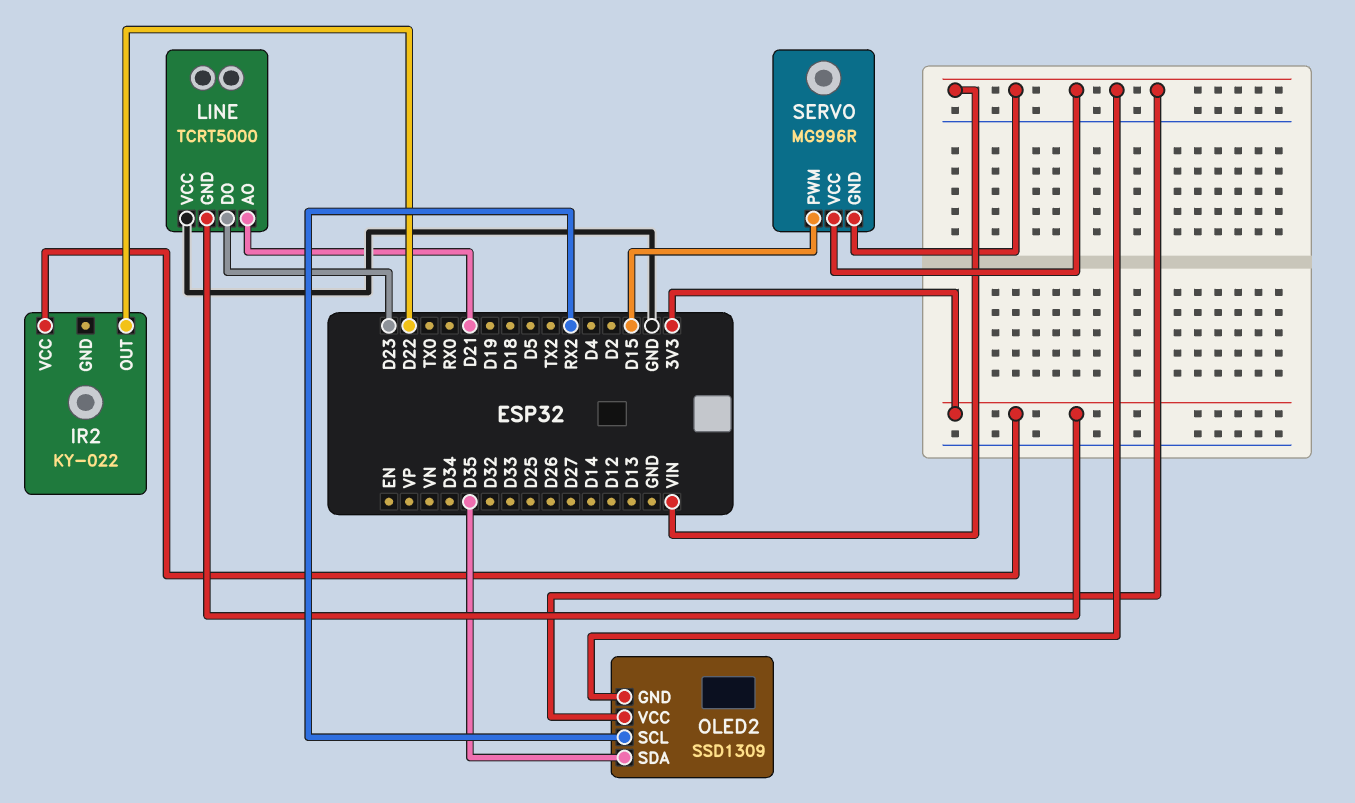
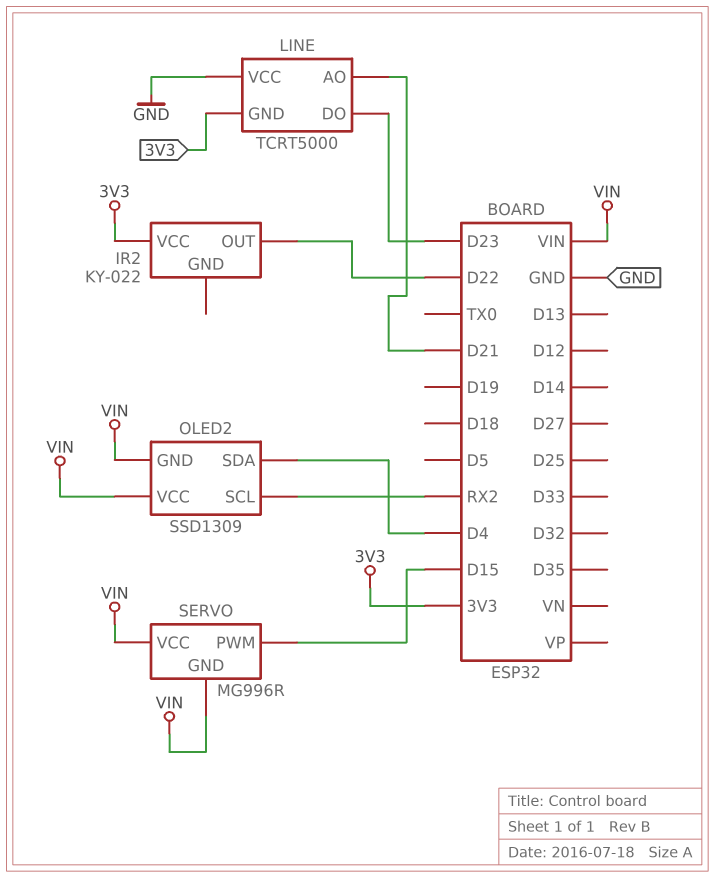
OLED2 pin SDA: D35 -> D4

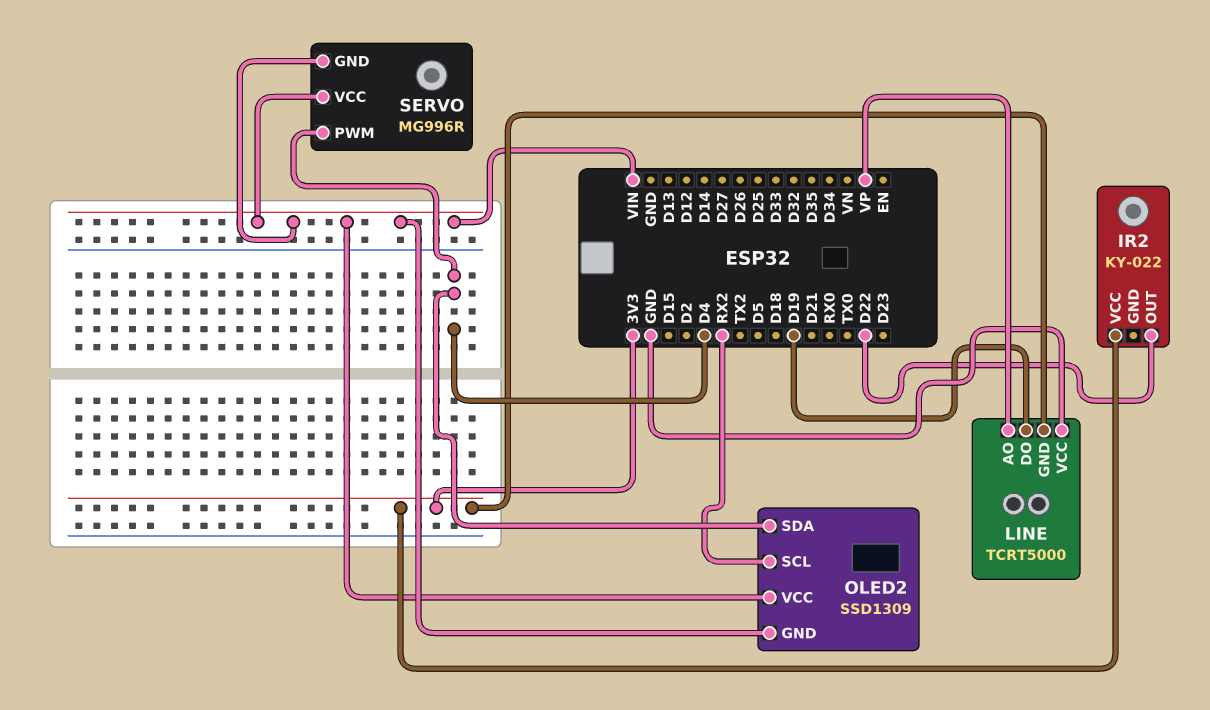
LINE pin AO: D21 -> VP
LINE pin DO: D23 -> D19
SERVO pin PWM: D15 -> D4

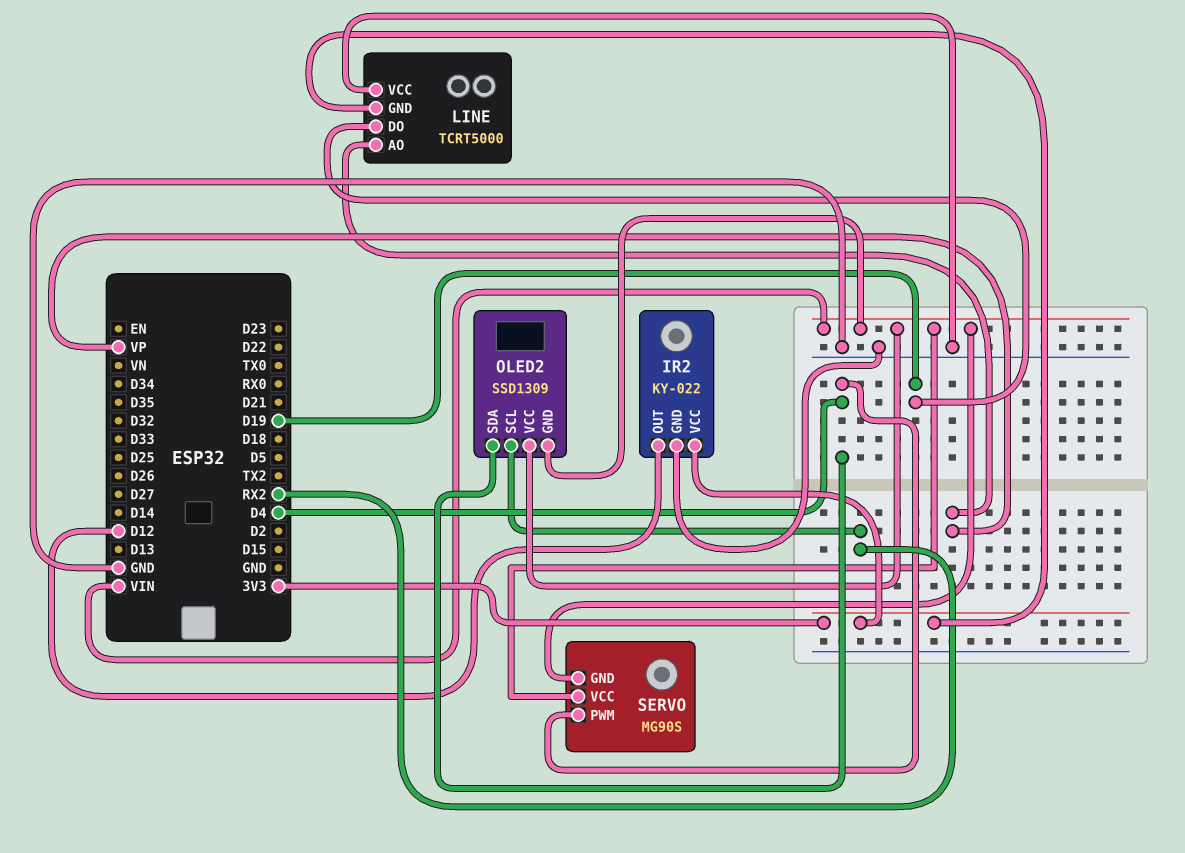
IR2 pin GND: none -> GND
IR2 pin OUT: D22 -> D12
SERVO: MG996R -> MG90S

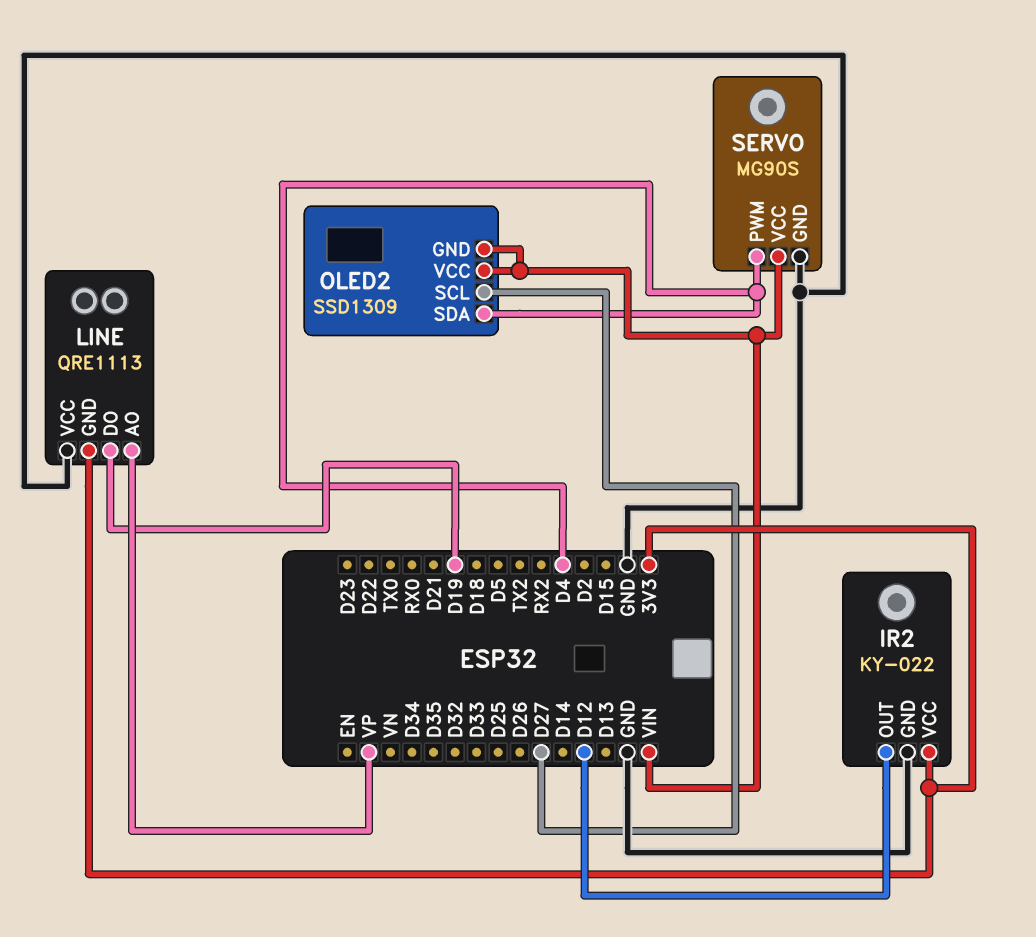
LINE: TCRT5000 -> QRE1113
OLED2 pin SCL: RX2 -> D27
SERVO pin GND: VIN -> GND

